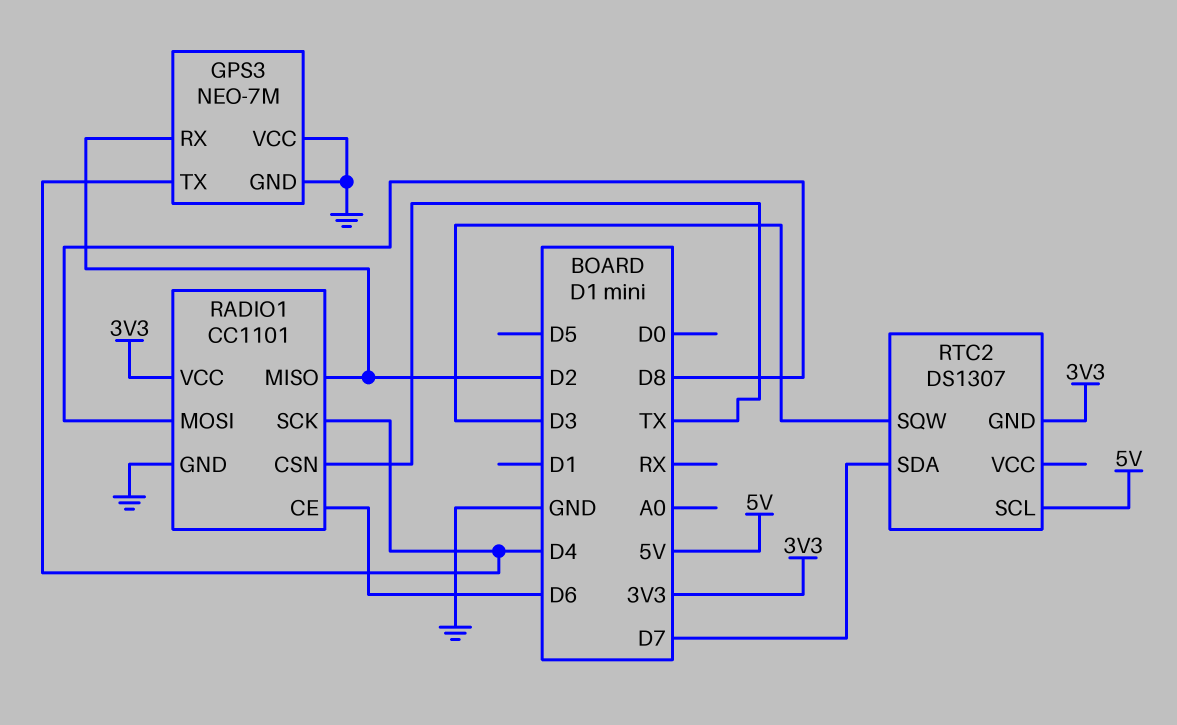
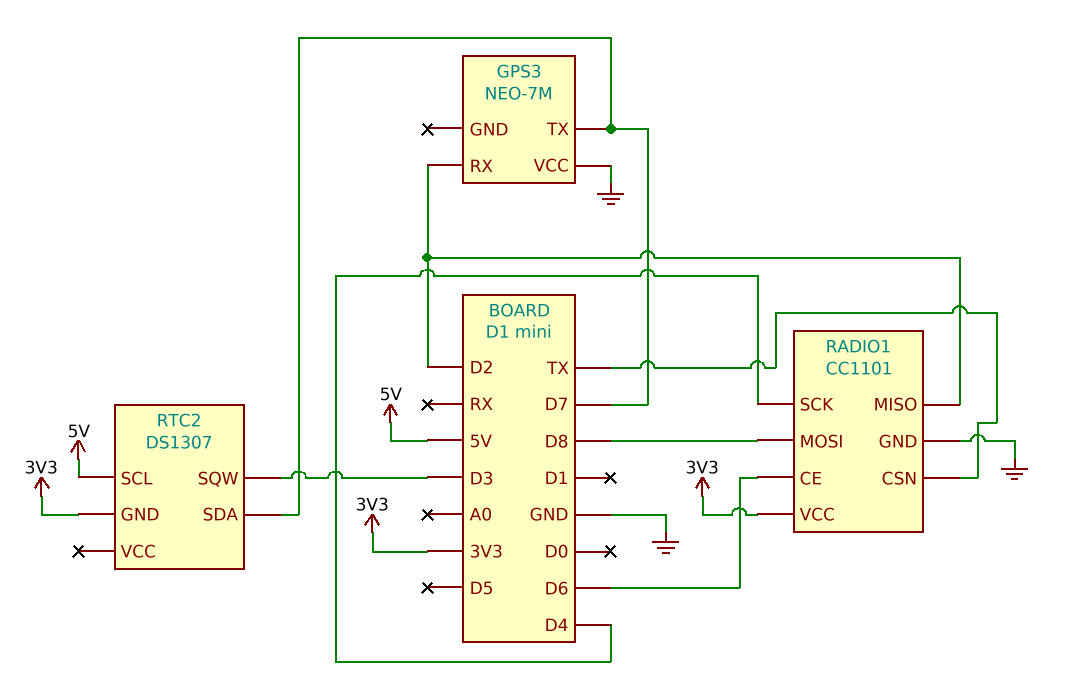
GPS3 pin GND: GND -> none
GPS3 pin TX: D4 -> D7

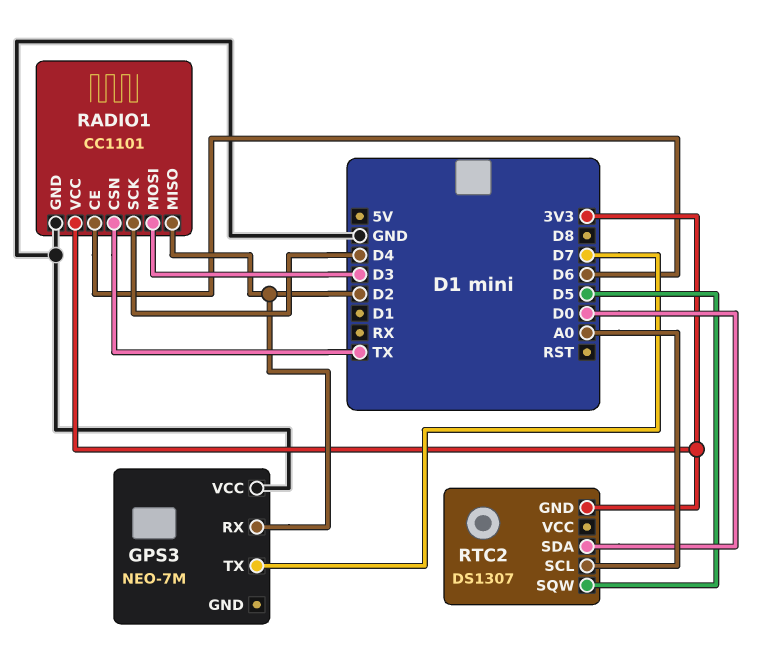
RADIO1 pin MOSI: D8 -> D3
RTC2 pin SCL: 5V -> A0
RTC2 pin SDA: D7 -> D0
RTC2 pin SQW: D3 -> D5

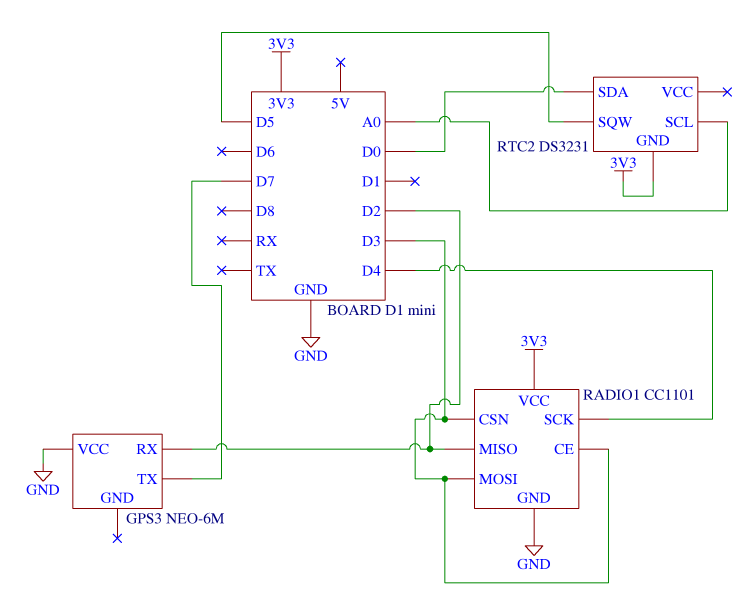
GPS3: NEO-7M -> NEO-6M
RADIO1 pin CE: D6 -> D3
RADIO1 pin CSN: TX -> D3
RTC2: DS1307 -> DS3231

